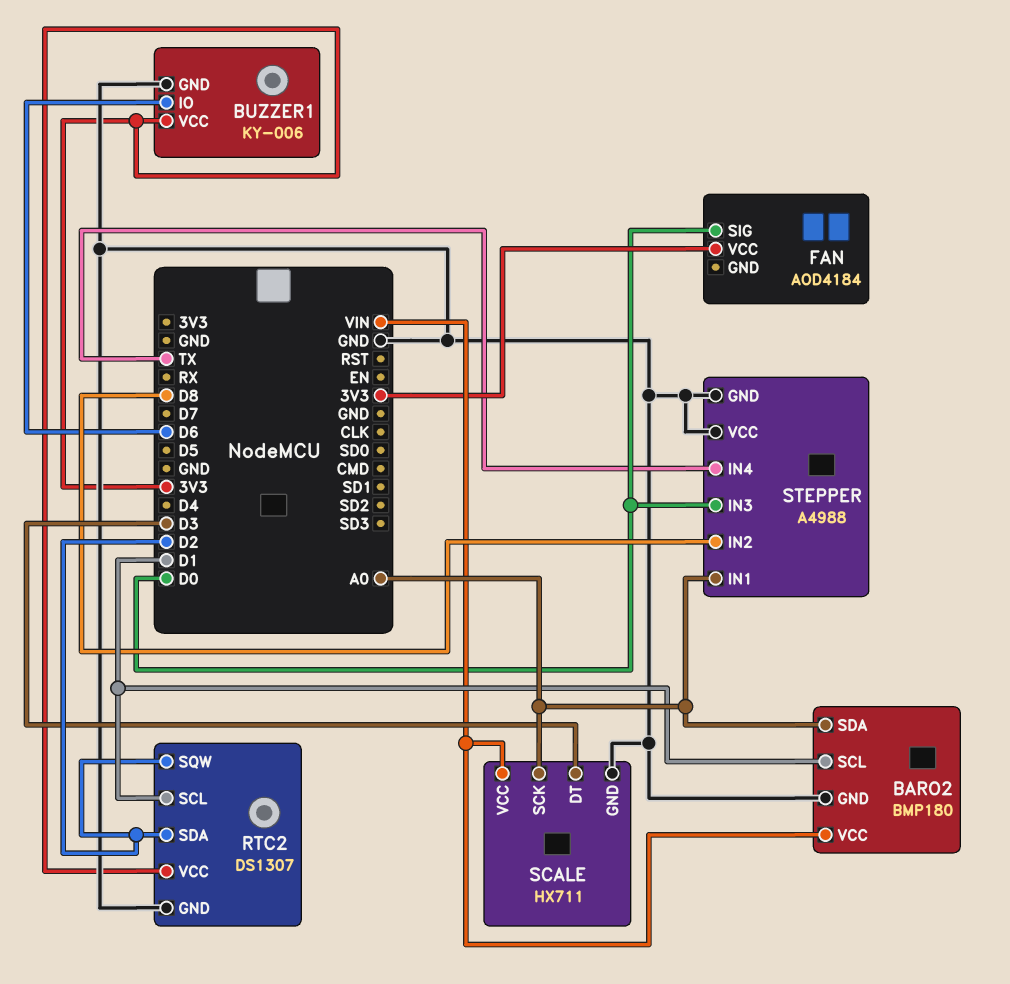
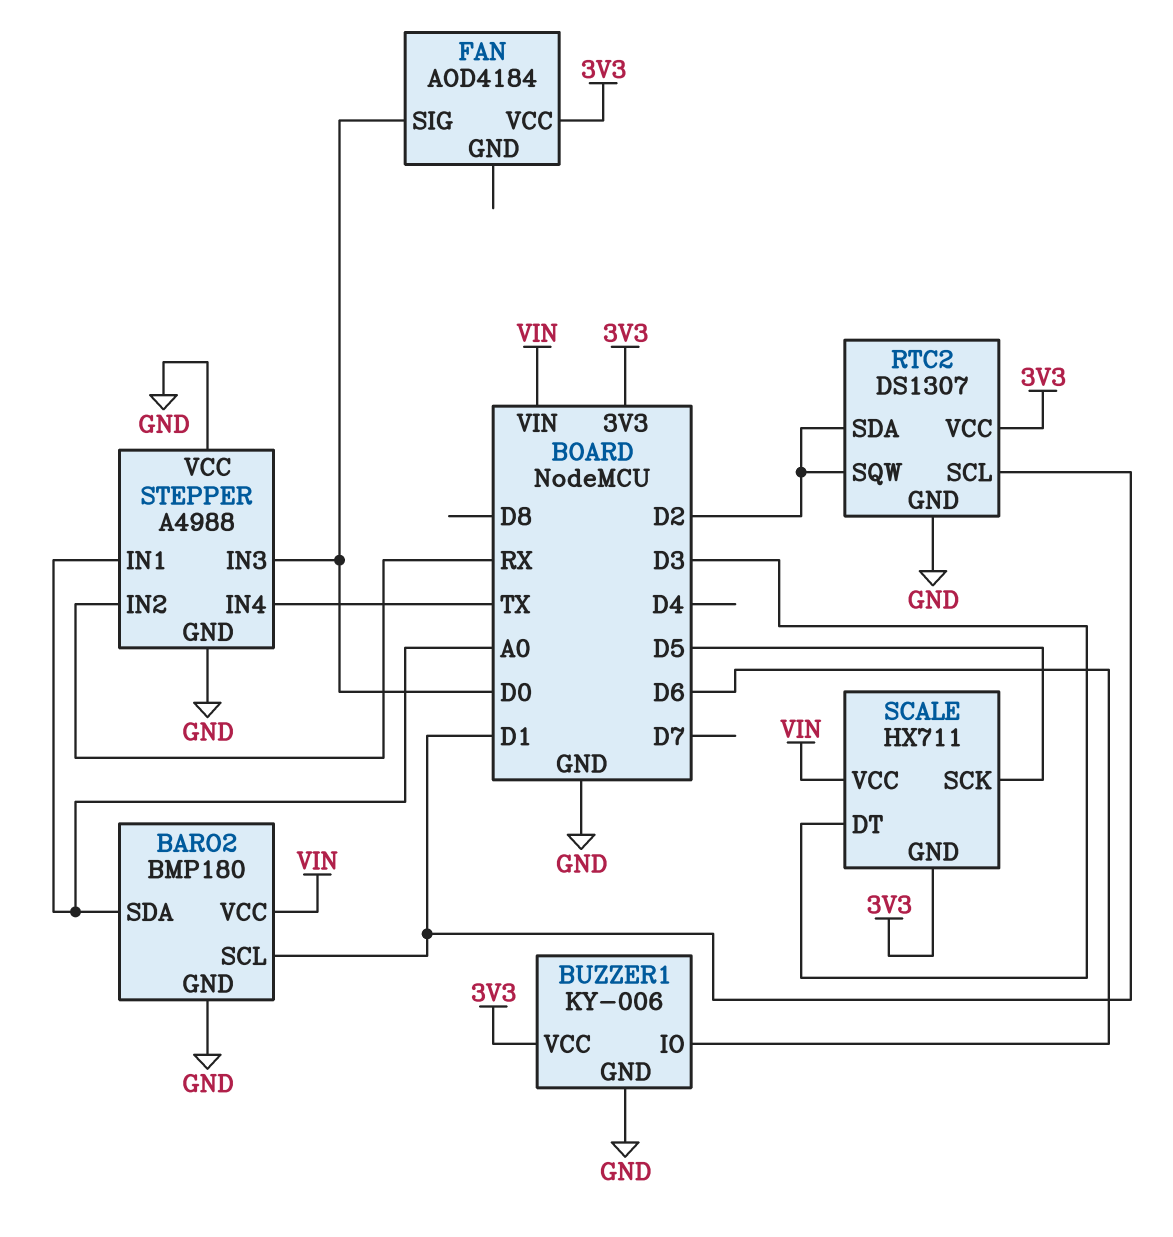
SCALE pin GND: GND -> 3V3
SCALE pin SCK: A0 -> D5
STEPPER pin IN2: D8 -> RX

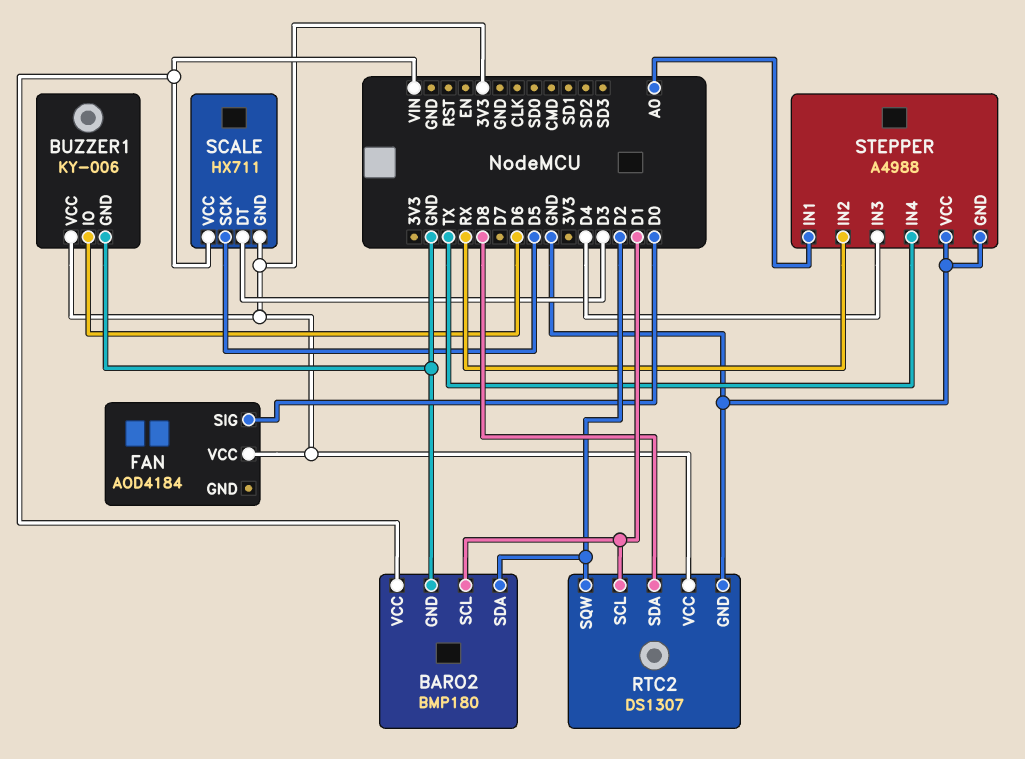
BARO2 pin SDA: A0 -> D2
RTC2 pin SDA: D2 -> D8
STEPPER pin IN3: D0 -> D4

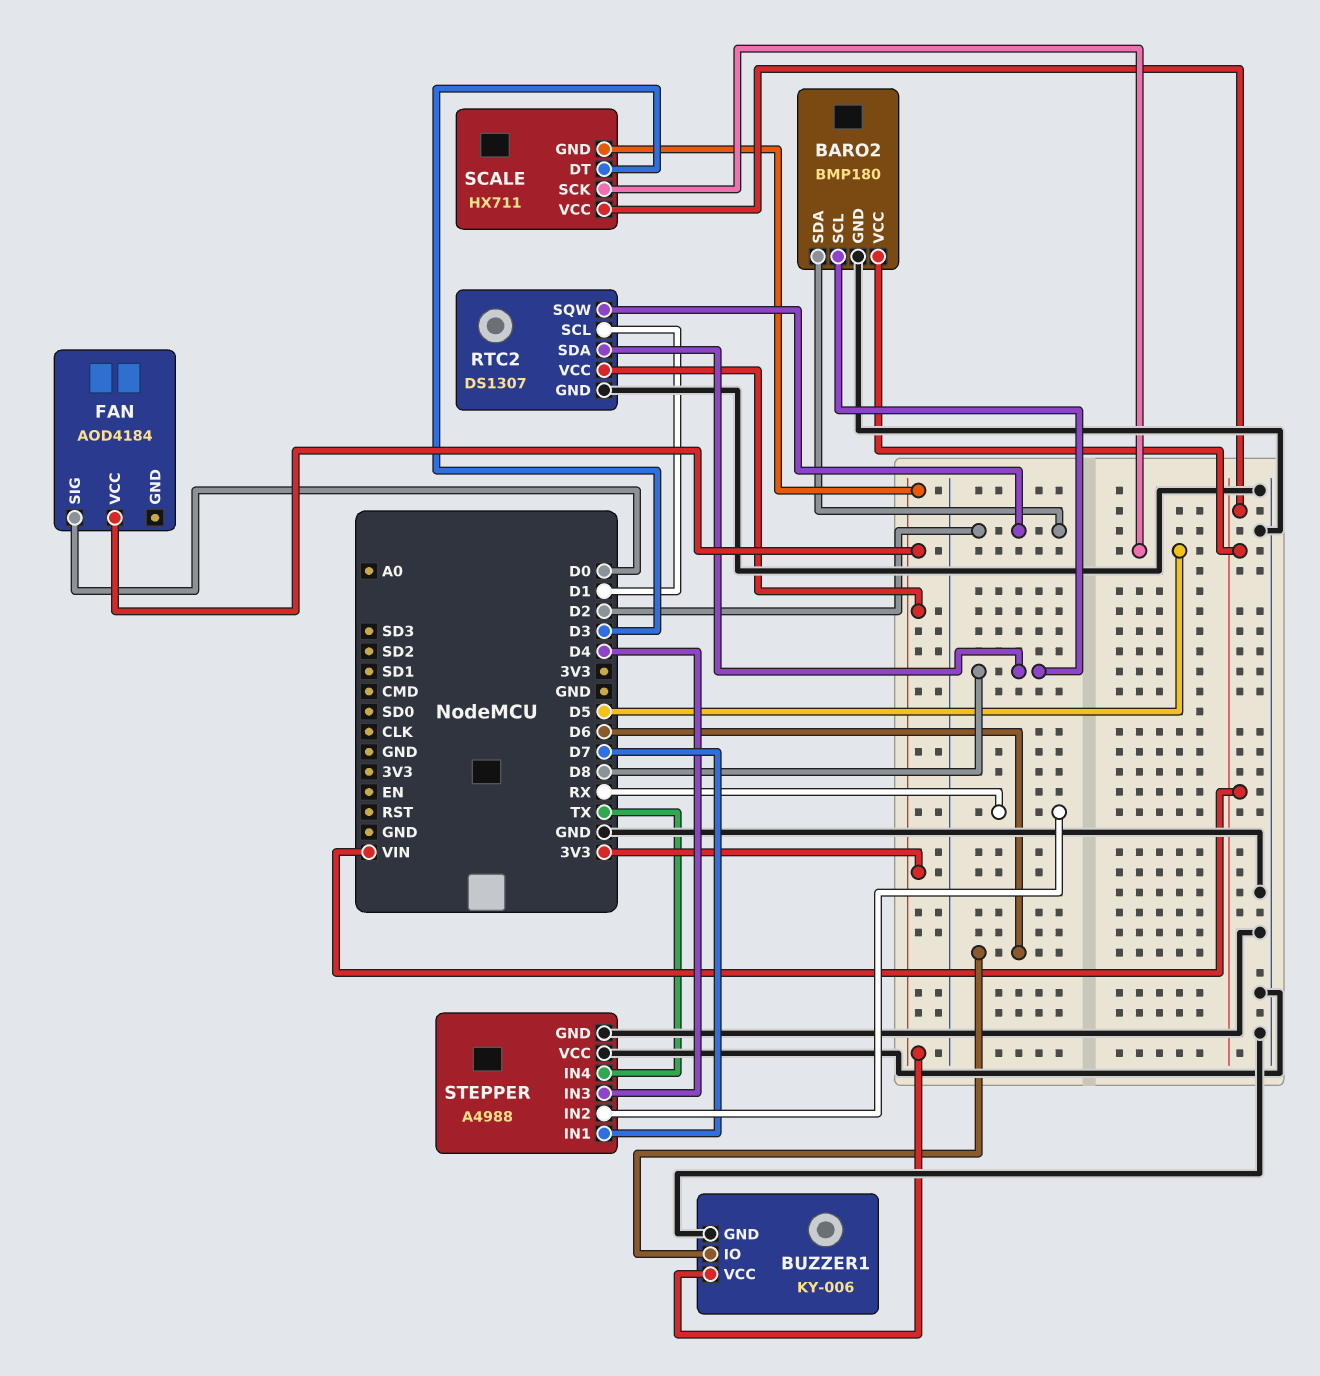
BARO2 pin SCL: D1 -> D8
STEPPER pin IN1: A0 -> D7

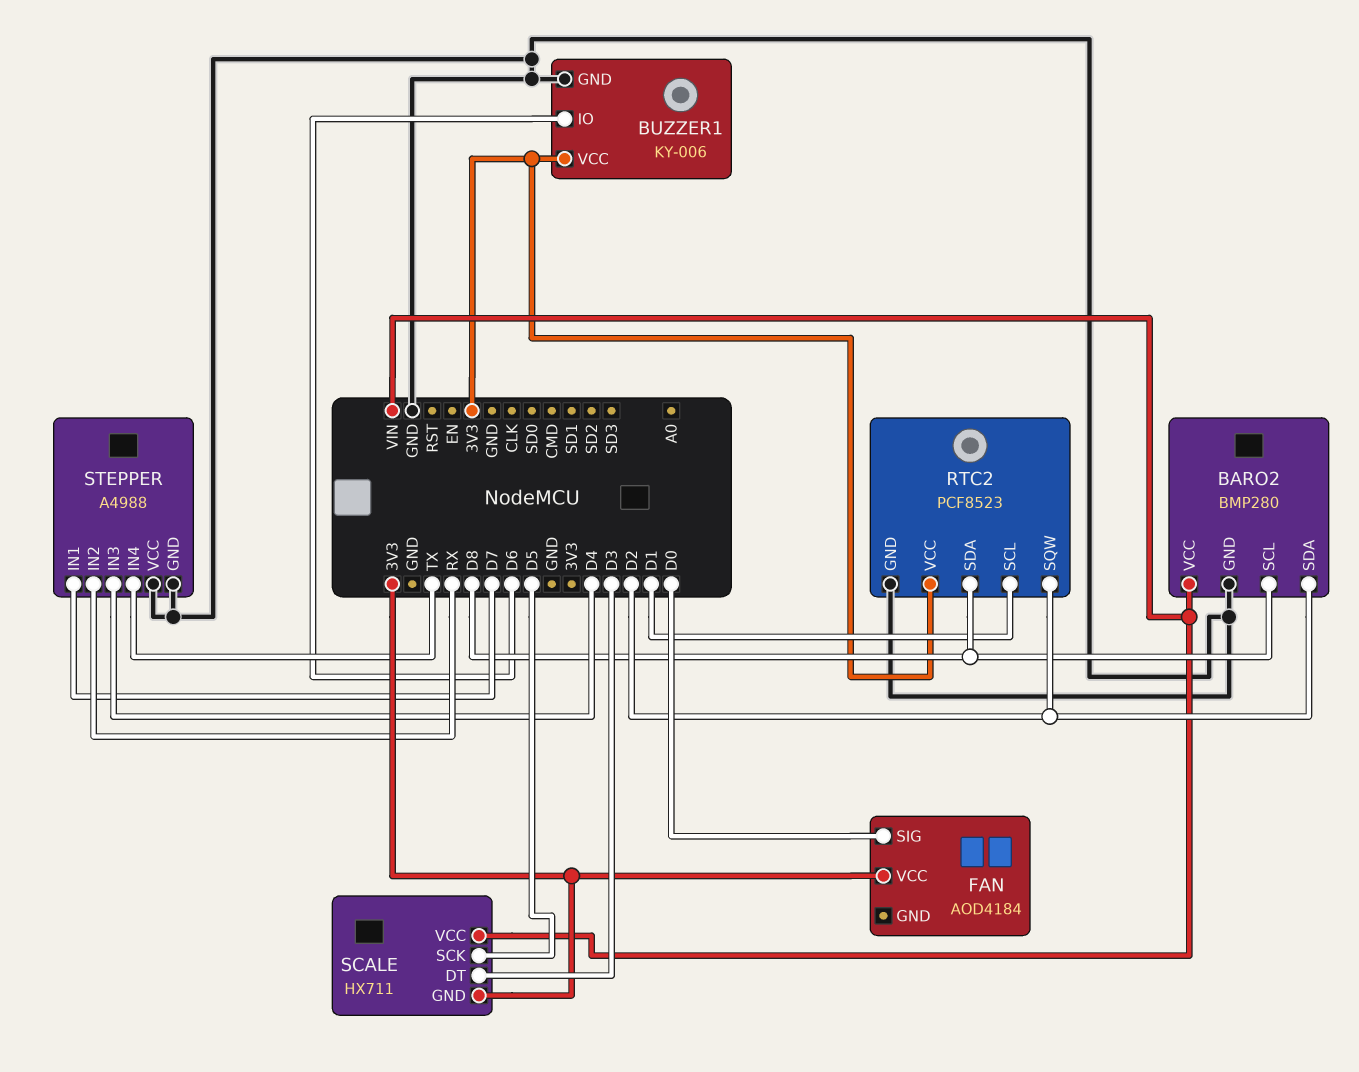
BARO2: BMP180 -> BMP280
RTC2: DS1307 -> PCF8523

